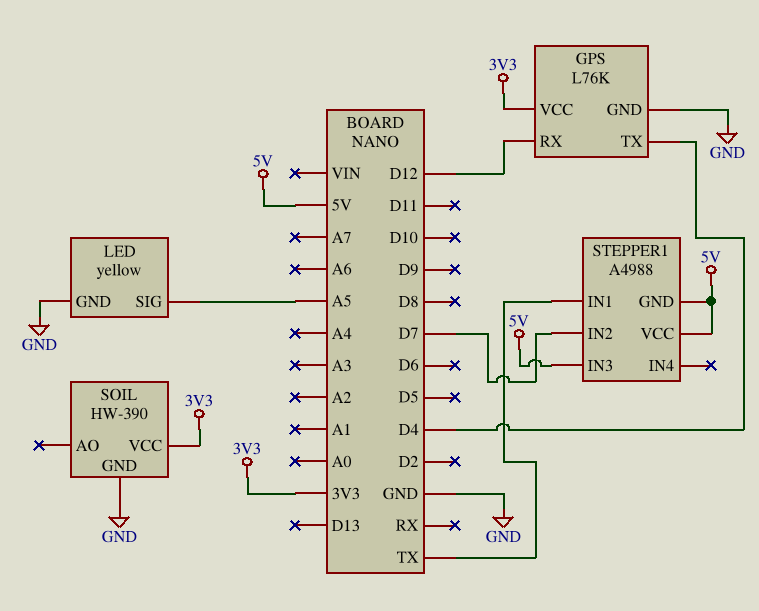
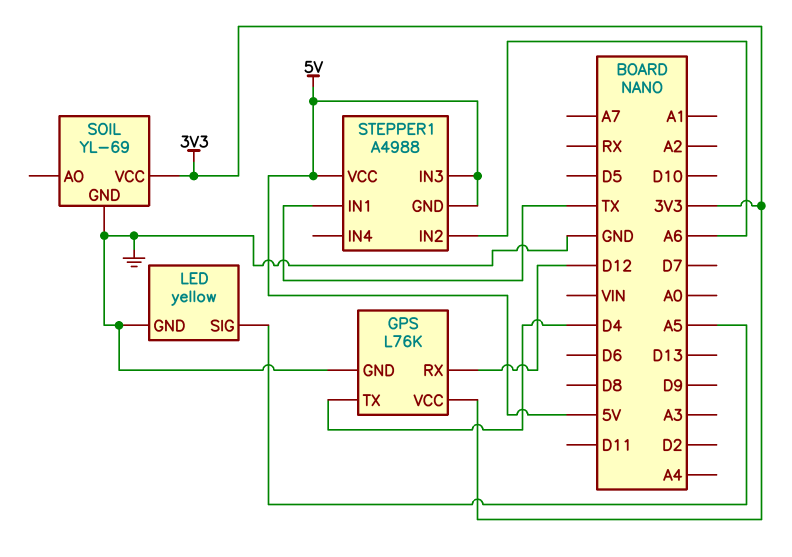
SOIL: HW-390 -> YL-69
STEPPER1 pin IN2: D7 -> A6

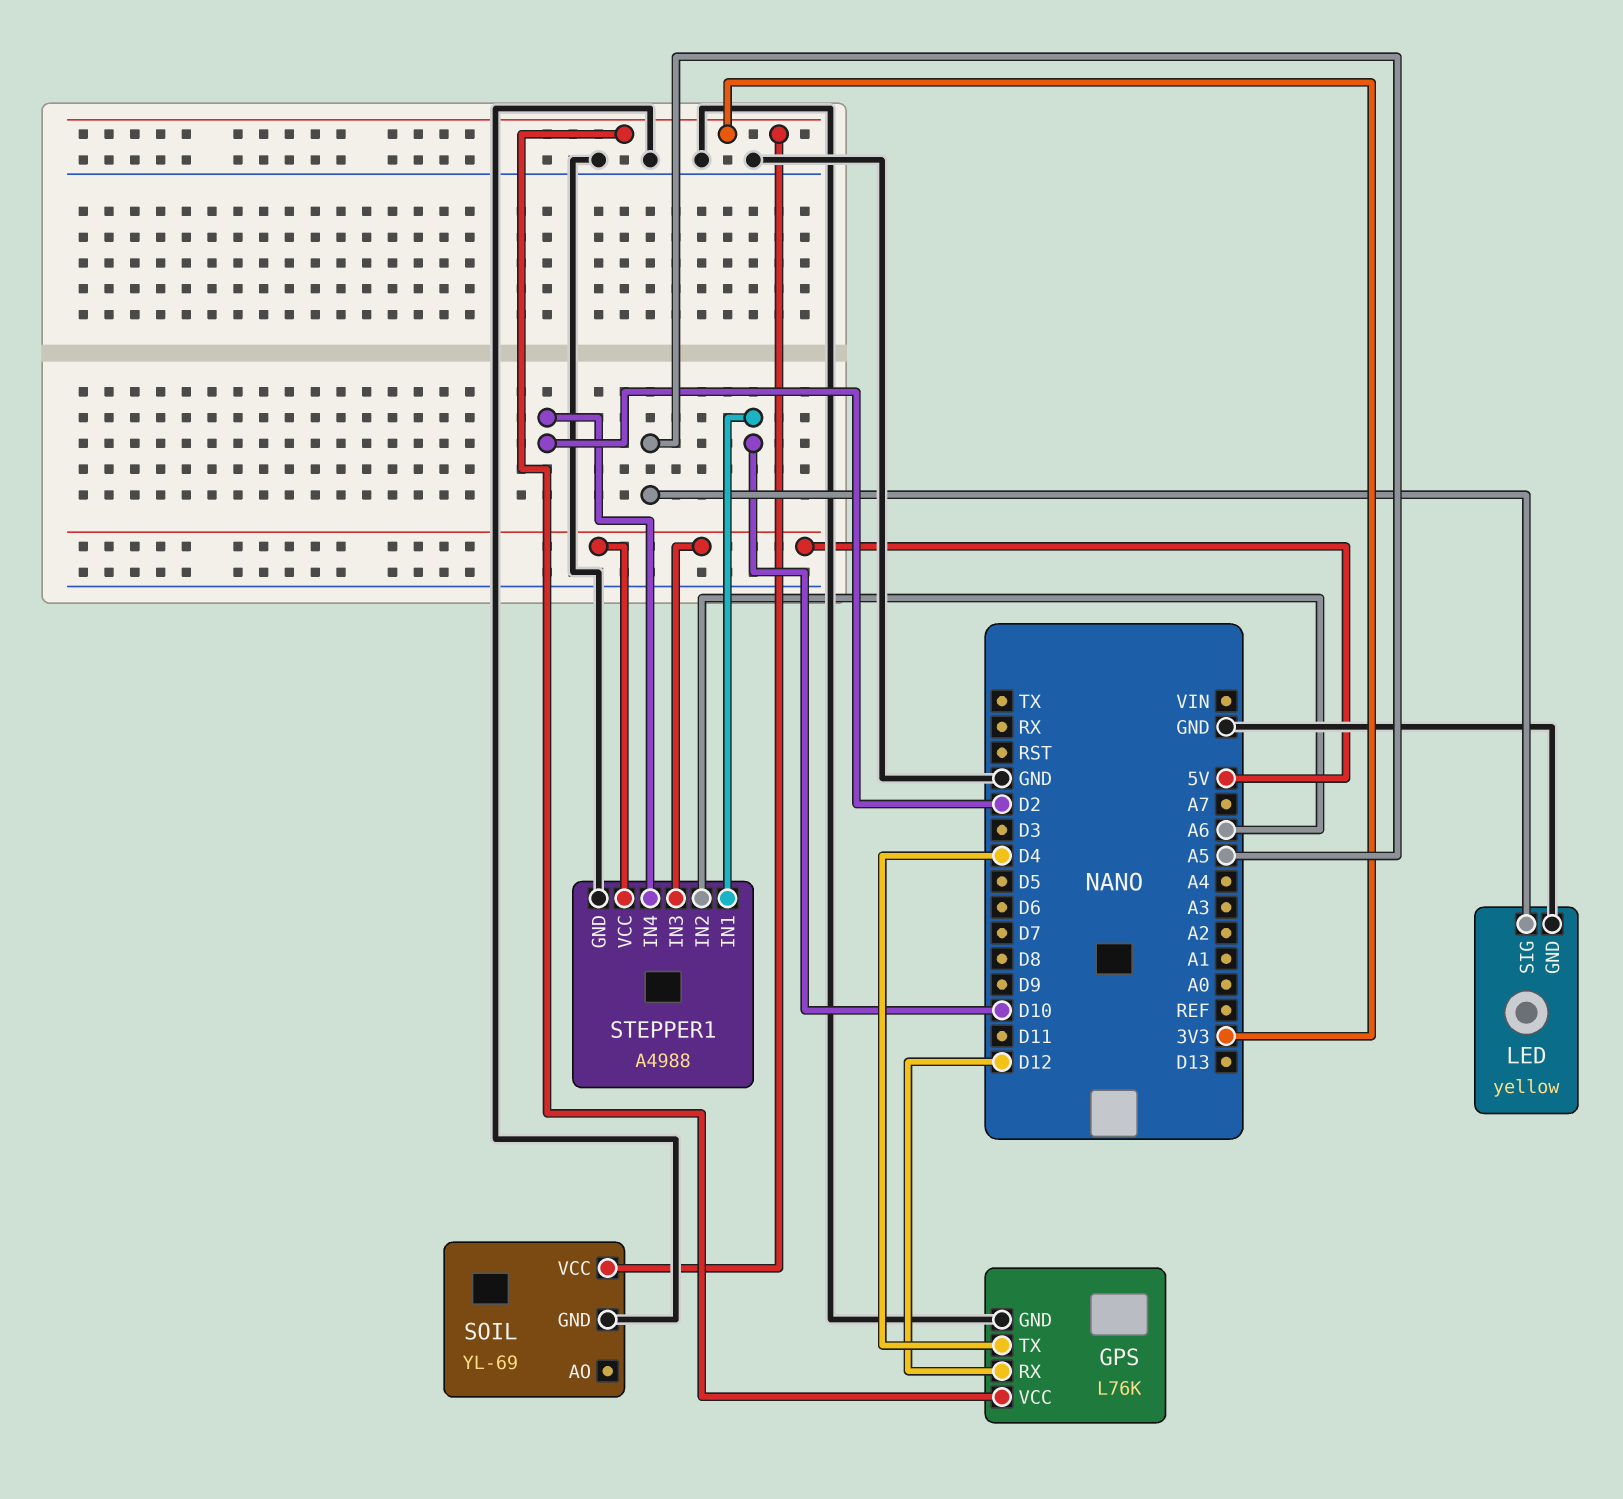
STEPPER1 pin GND: 5V -> GND
STEPPER1 pin IN1: TX -> D10
STEPPER1 pin IN4: none -> D2

